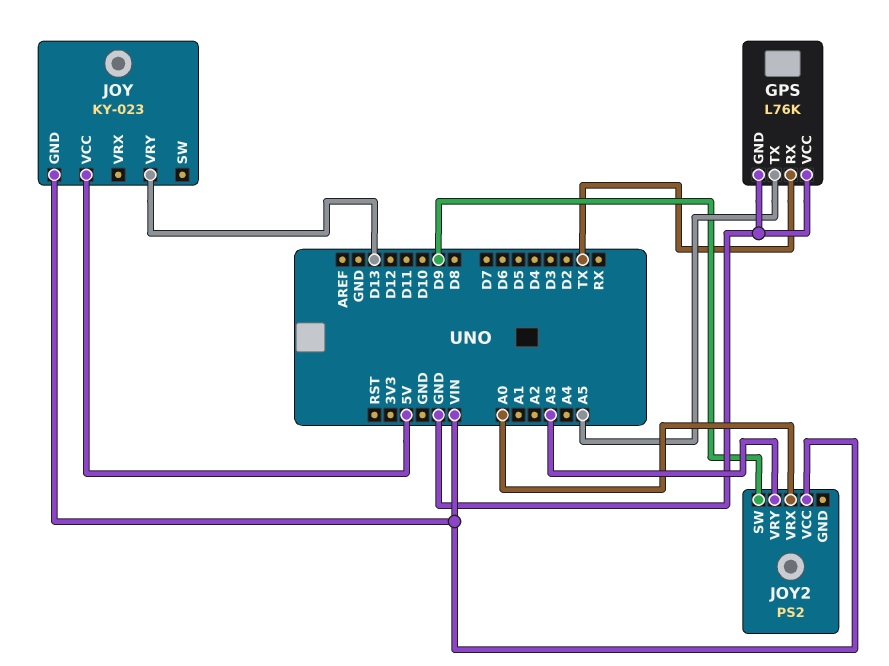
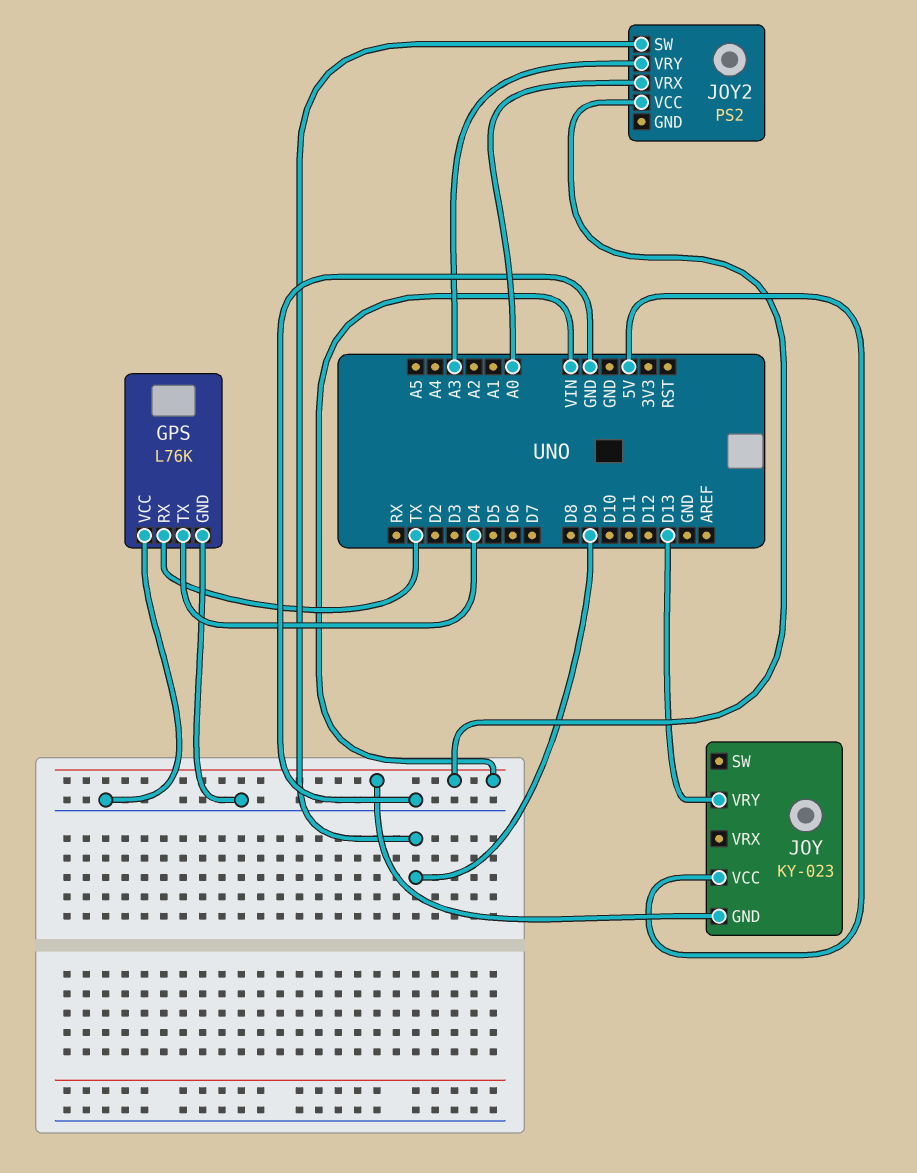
GPS pin TX: A5 -> D4

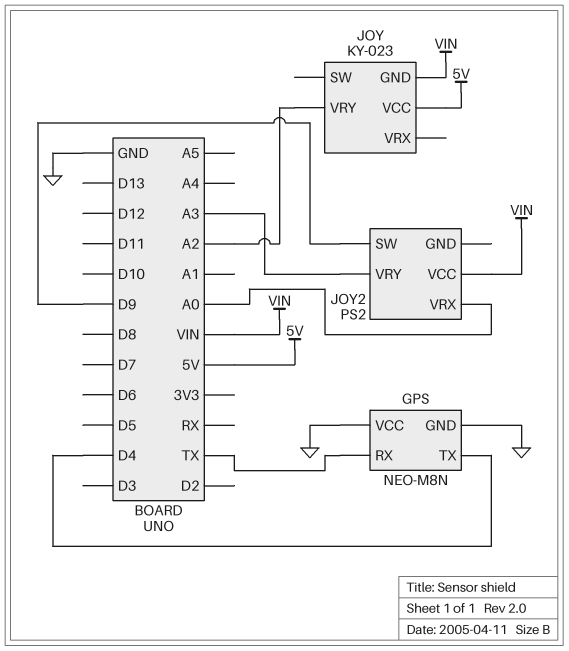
GPS: L76K -> NEO-M8N
JOY pin VRY: D13 -> A2

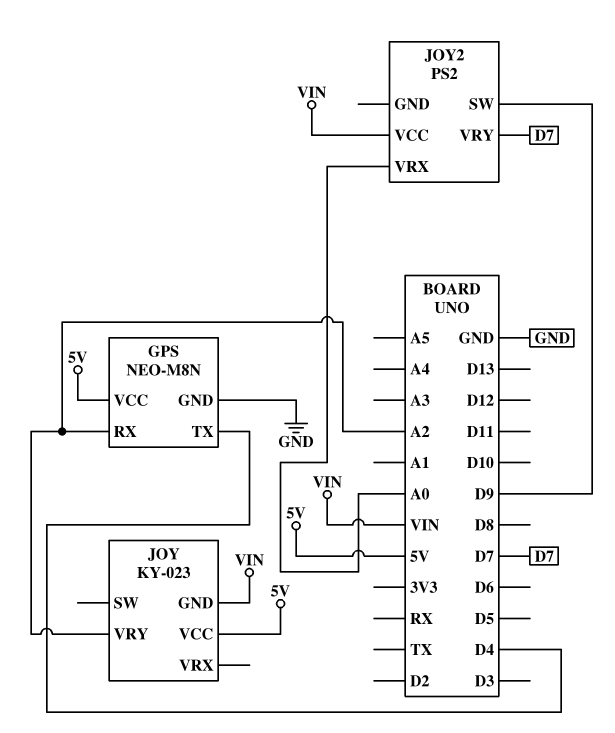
GPS pin RX: TX -> A2
GPS pin VCC: GND -> 5V
JOY2 pin VRY: A3 -> D7

